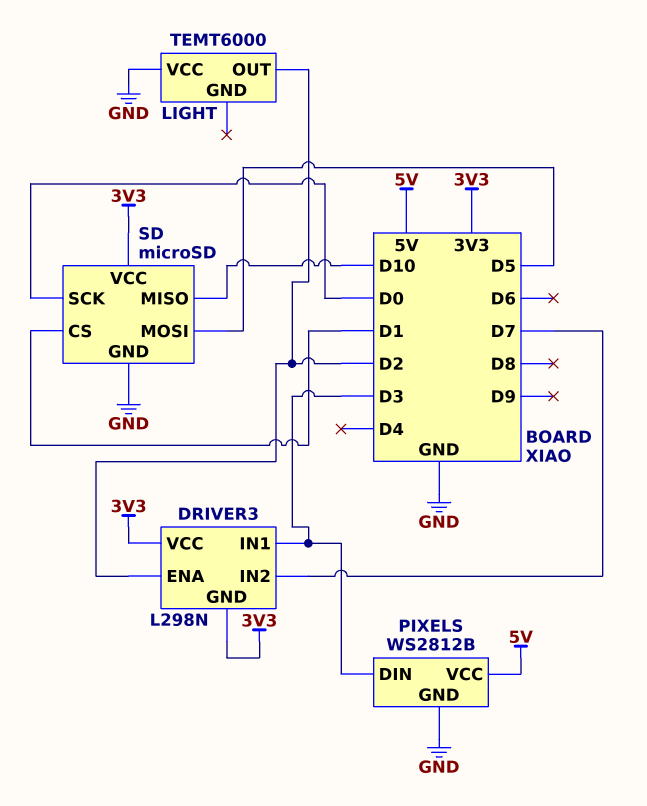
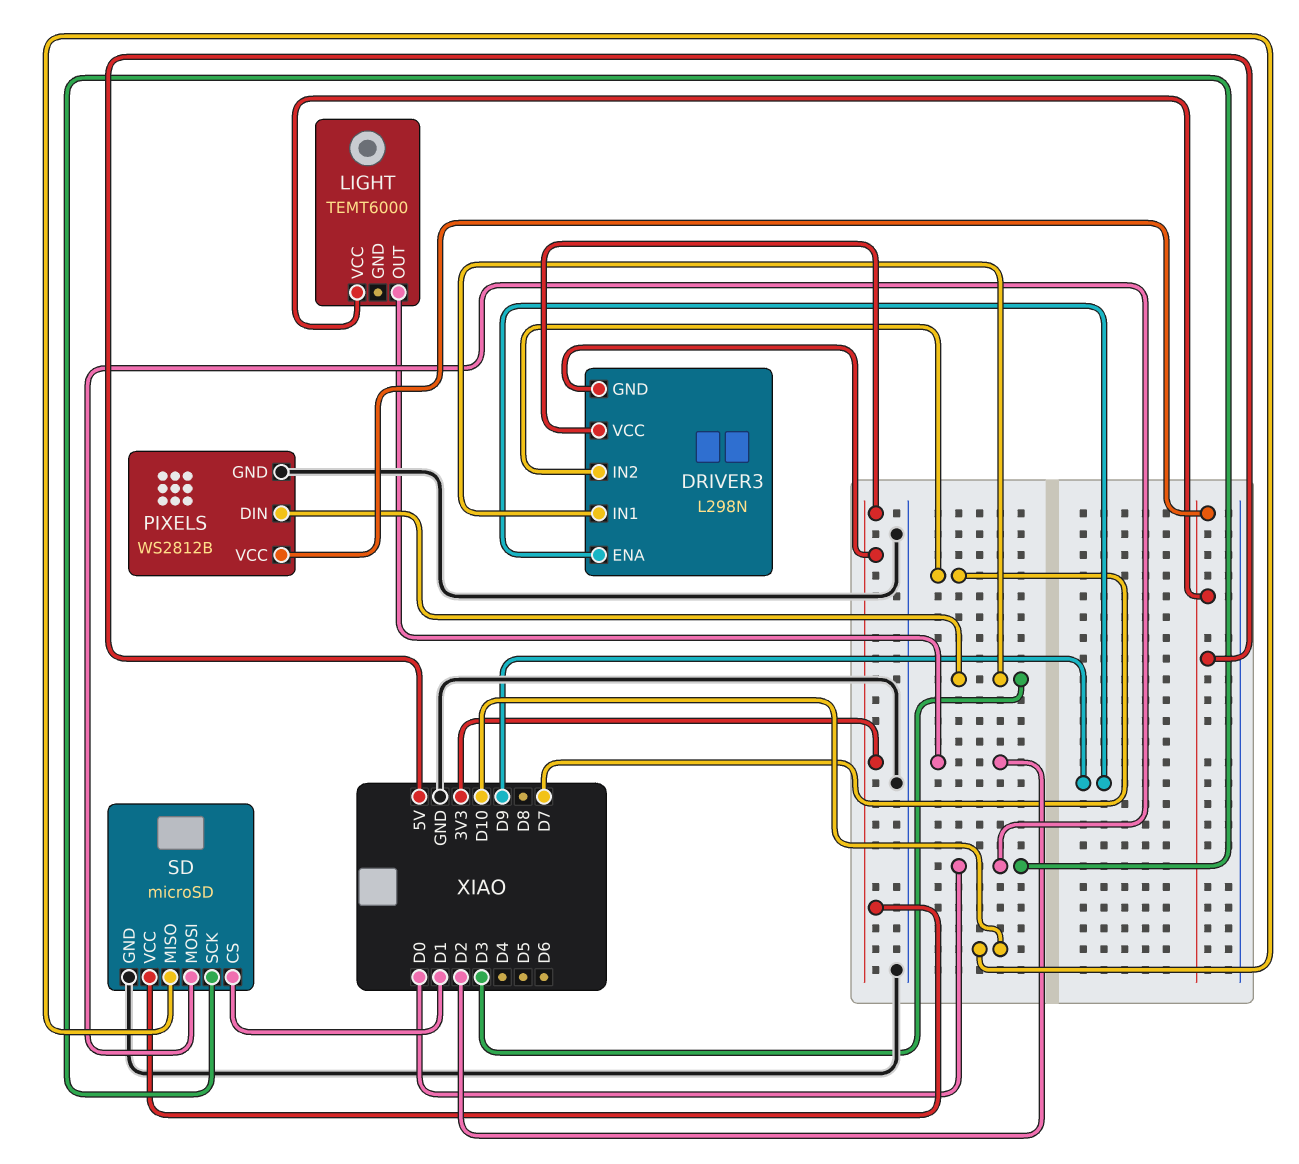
DRIVER3 pin ENA: D2 -> D9
LIGHT pin VCC: GND -> 5V
SD pin MOSI: D5 -> D0

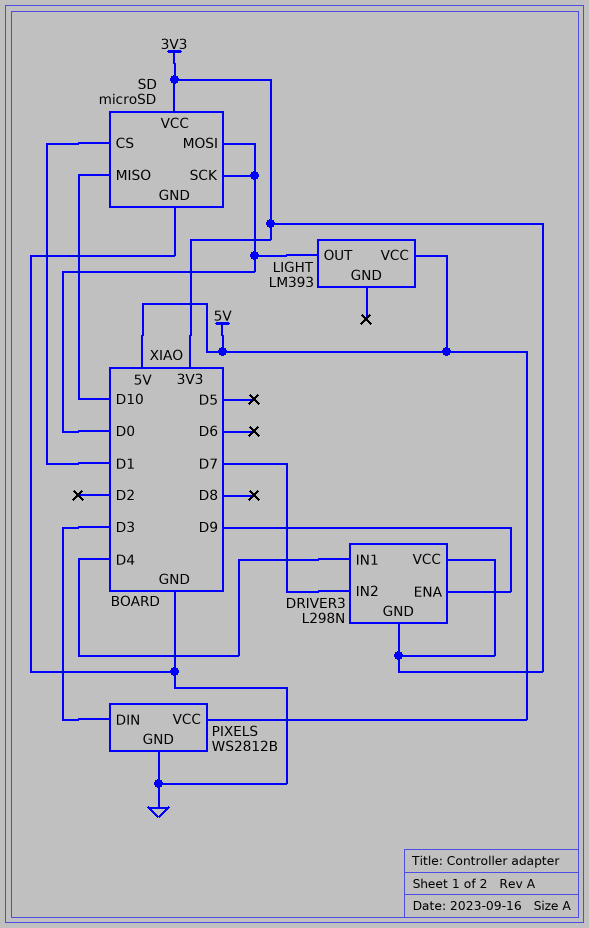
DRIVER3 pin IN1: D3 -> D4
LIGHT: TEMT6000 -> LM393
LIGHT pin OUT: D2 -> D0

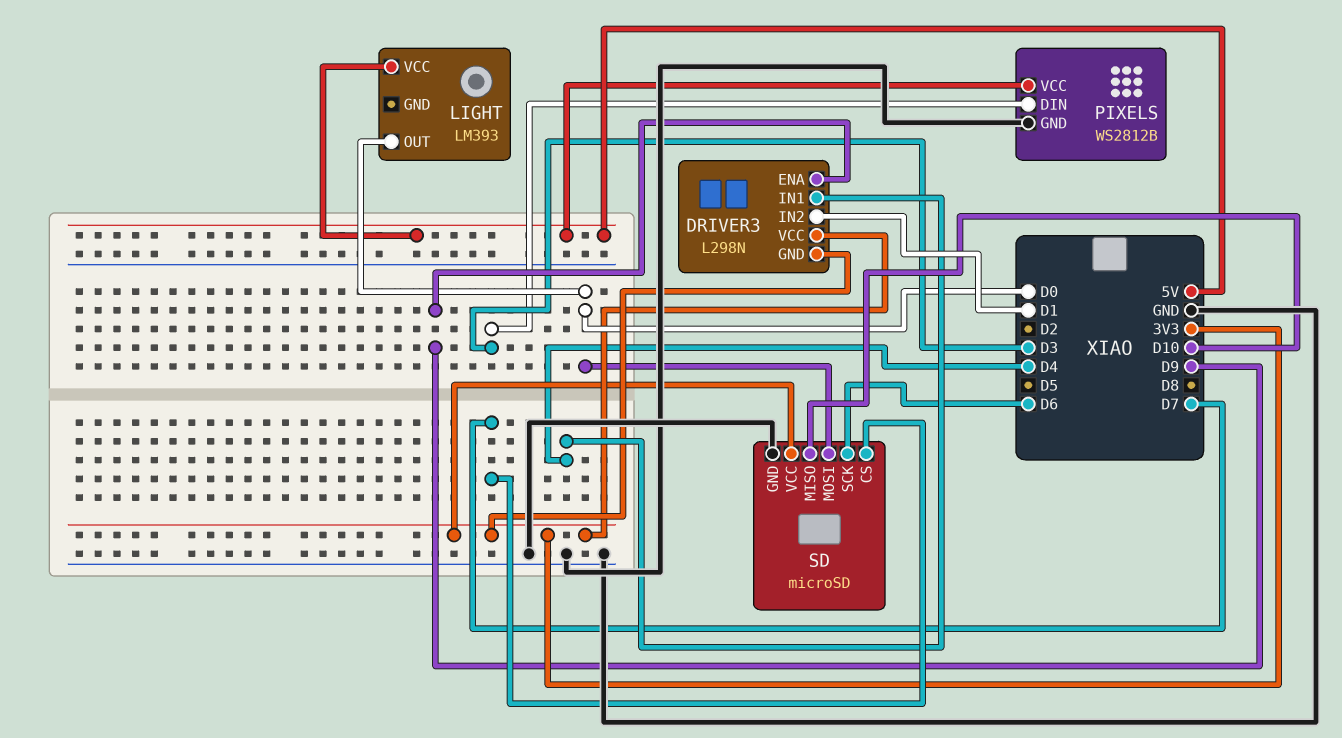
DRIVER3 pin IN2: D7 -> D1
SD pin CS: D1 -> D7
SD pin SCK: D0 -> D6

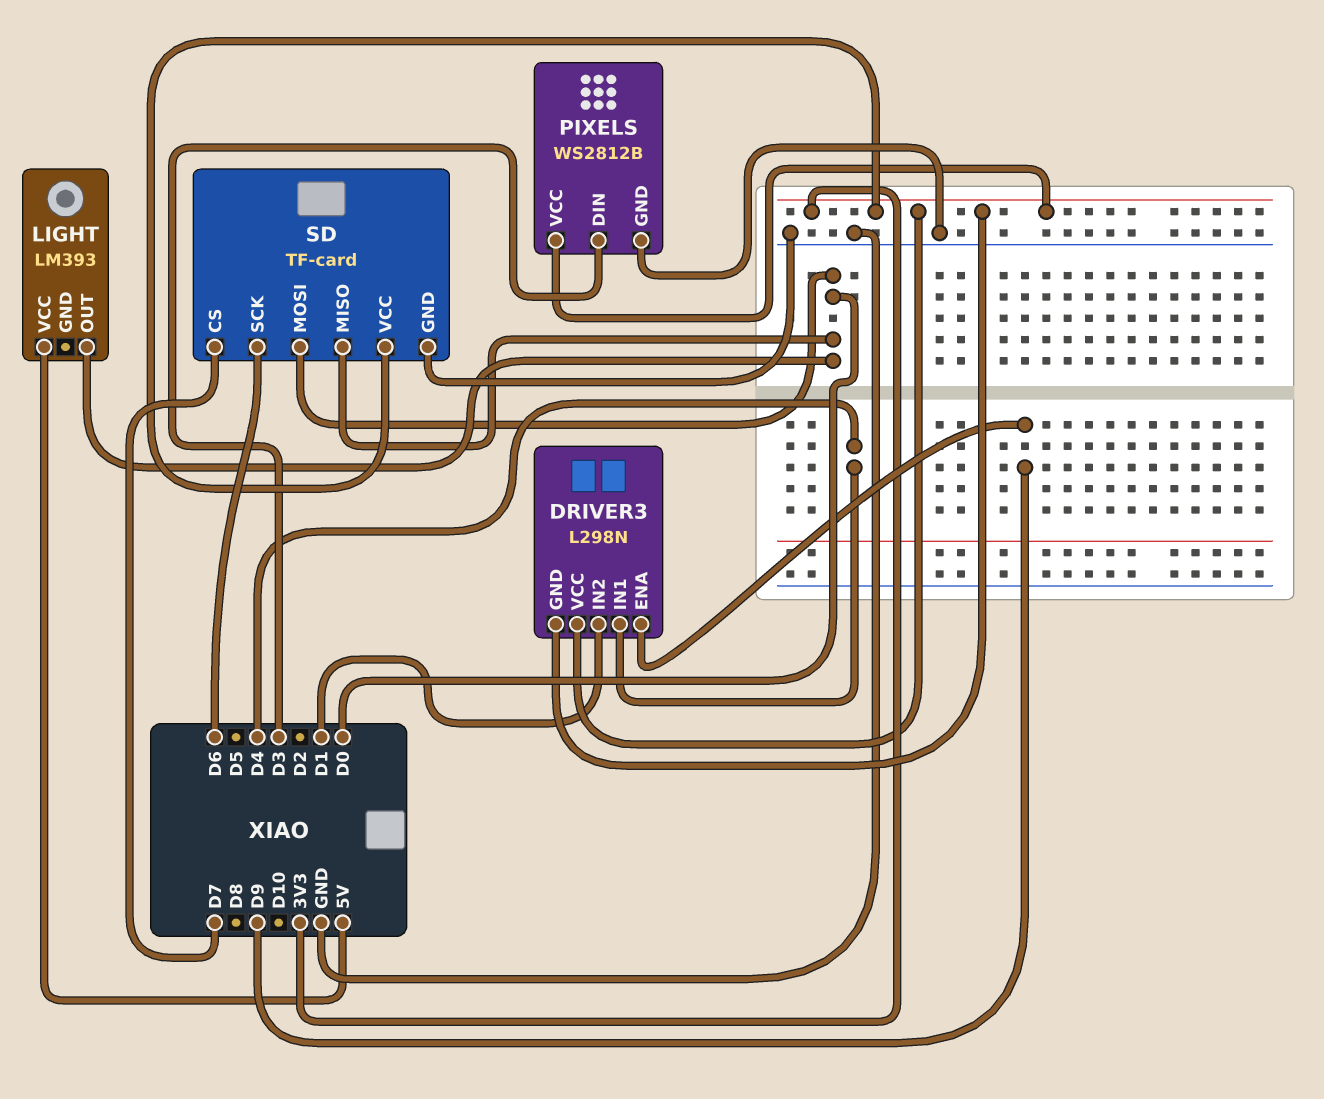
PIXELS pin VCC: 5V -> 3V3
SD: microSD -> TF-card
SD pin MISO: D10 -> D0

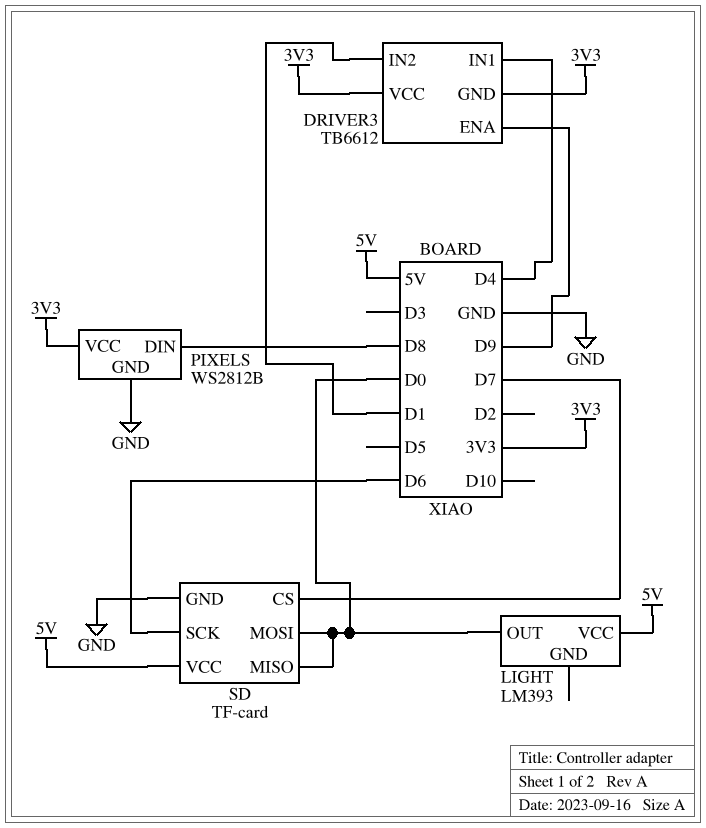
DRIVER3: L298N -> TB6612
PIXELS pin DIN: D3 -> D8
SD pin VCC: 3V3 -> 5V

